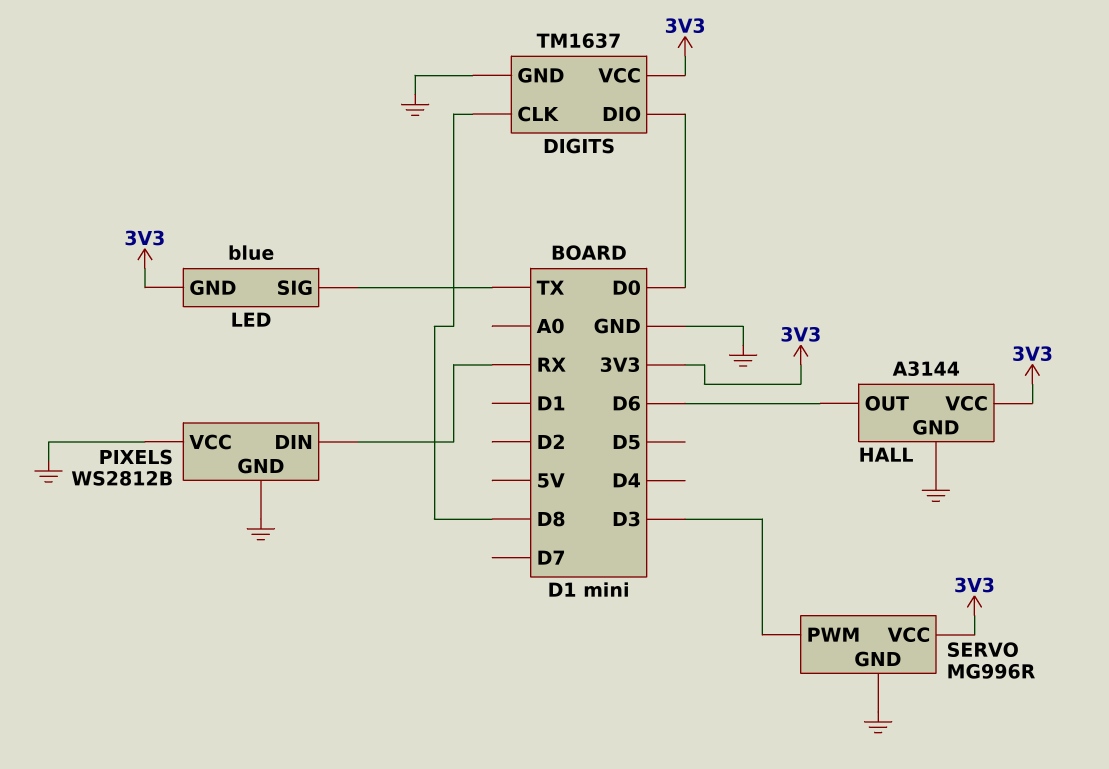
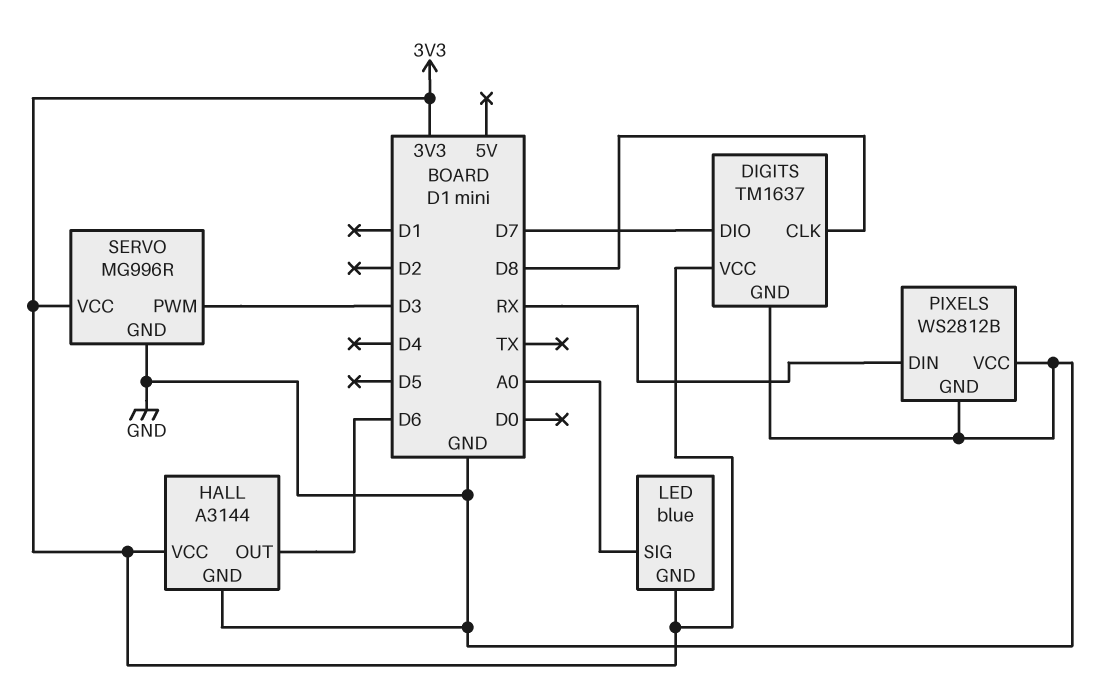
DIGITS pin DIO: D0 -> D7
LED pin SIG: TX -> A0

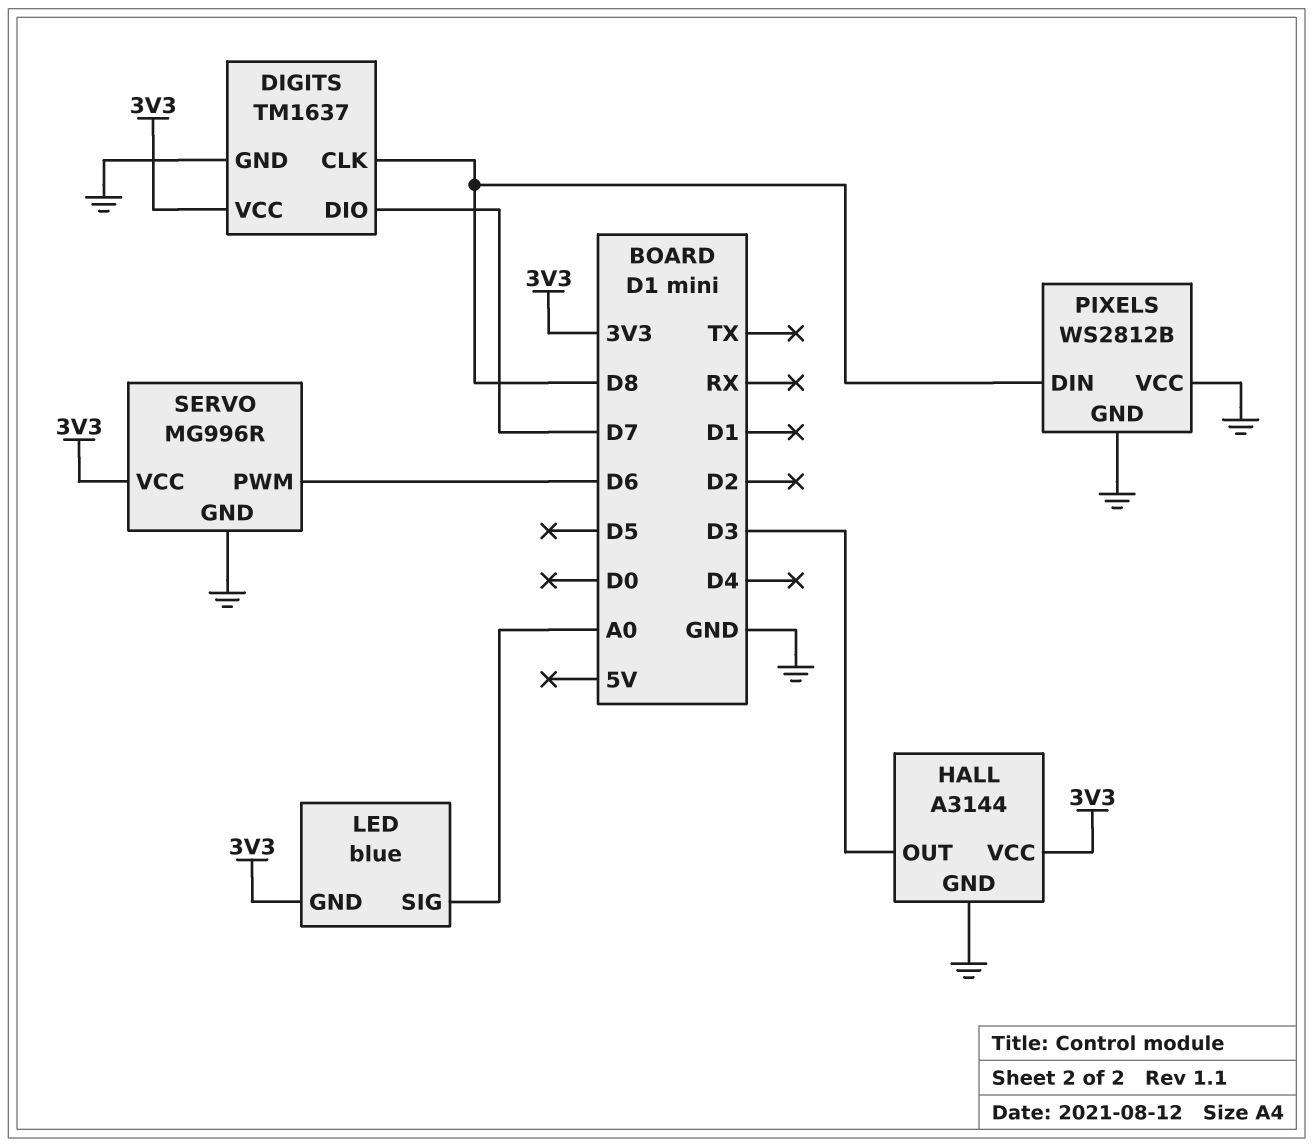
HALL pin OUT: D6 -> D3
PIXELS pin DIN: RX -> D8
SERVO pin PWM: D3 -> D6

